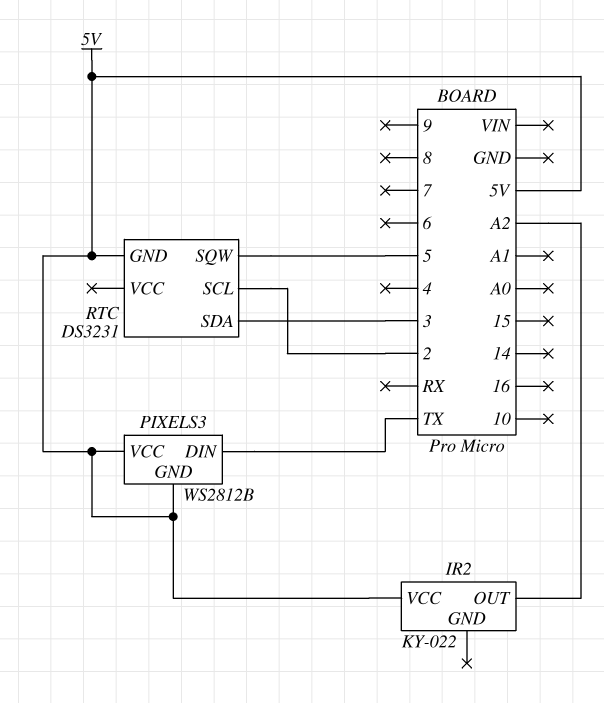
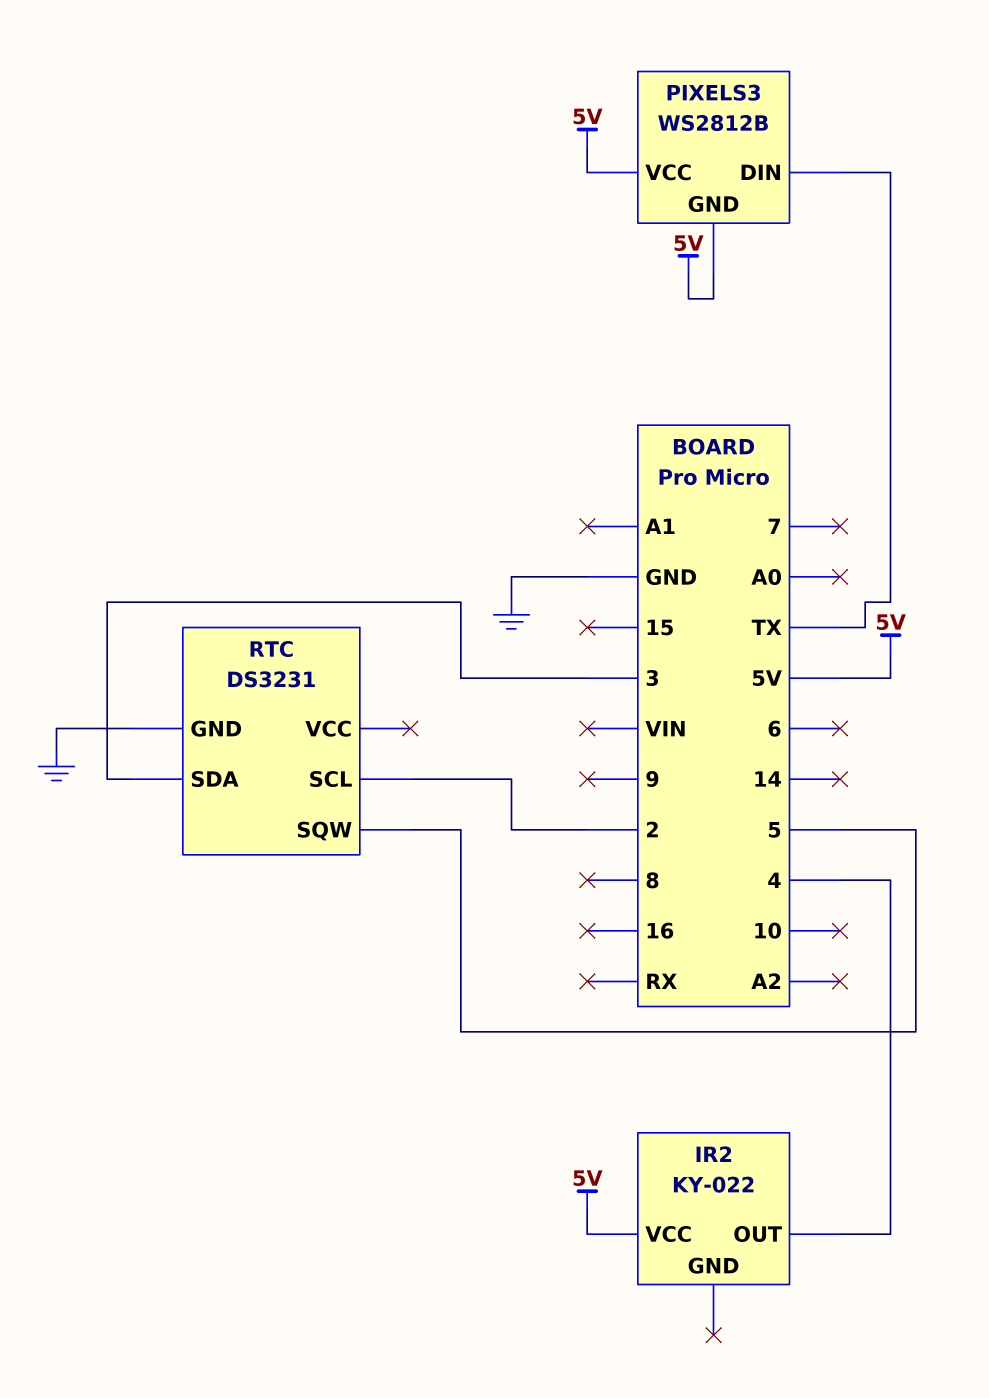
IR2 pin OUT: A2 -> 4
RTC pin GND: 5V -> GND

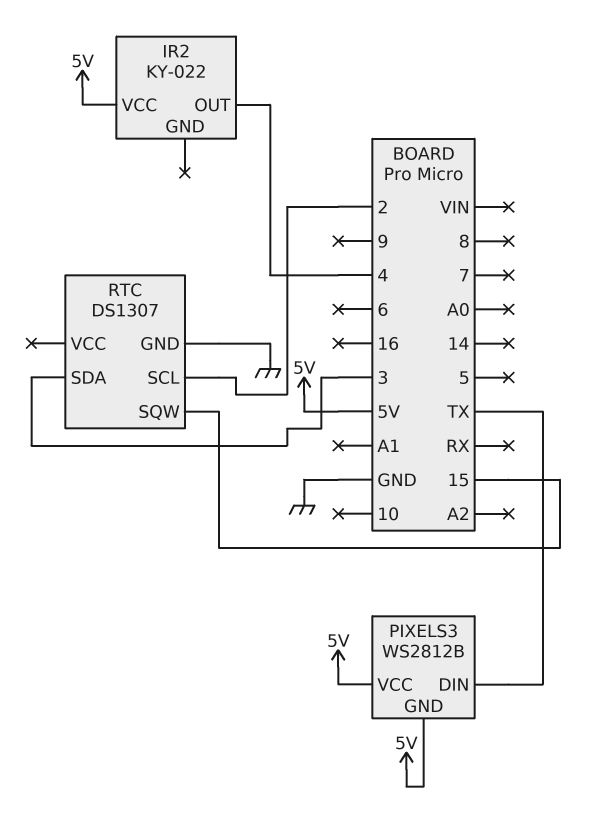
RTC: DS3231 -> DS1307
RTC pin SQW: 5 -> 15

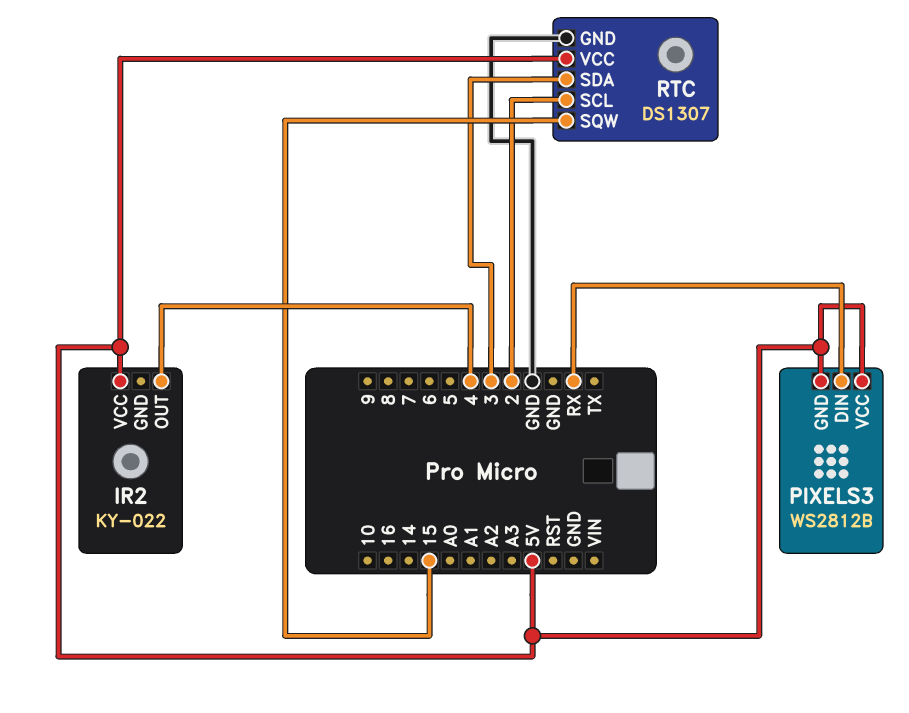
PIXELS3 pin DIN: TX -> RX
RTC pin VCC: none -> 5V

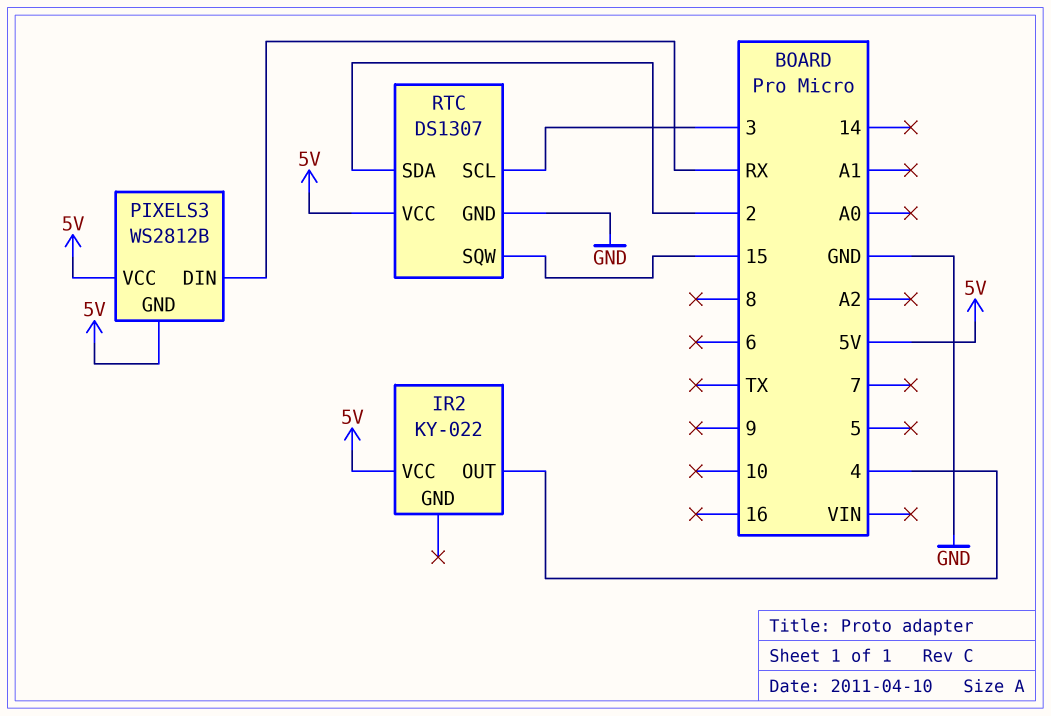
RTC pin SCL: 2 -> 3
RTC pin SDA: 3 -> 2

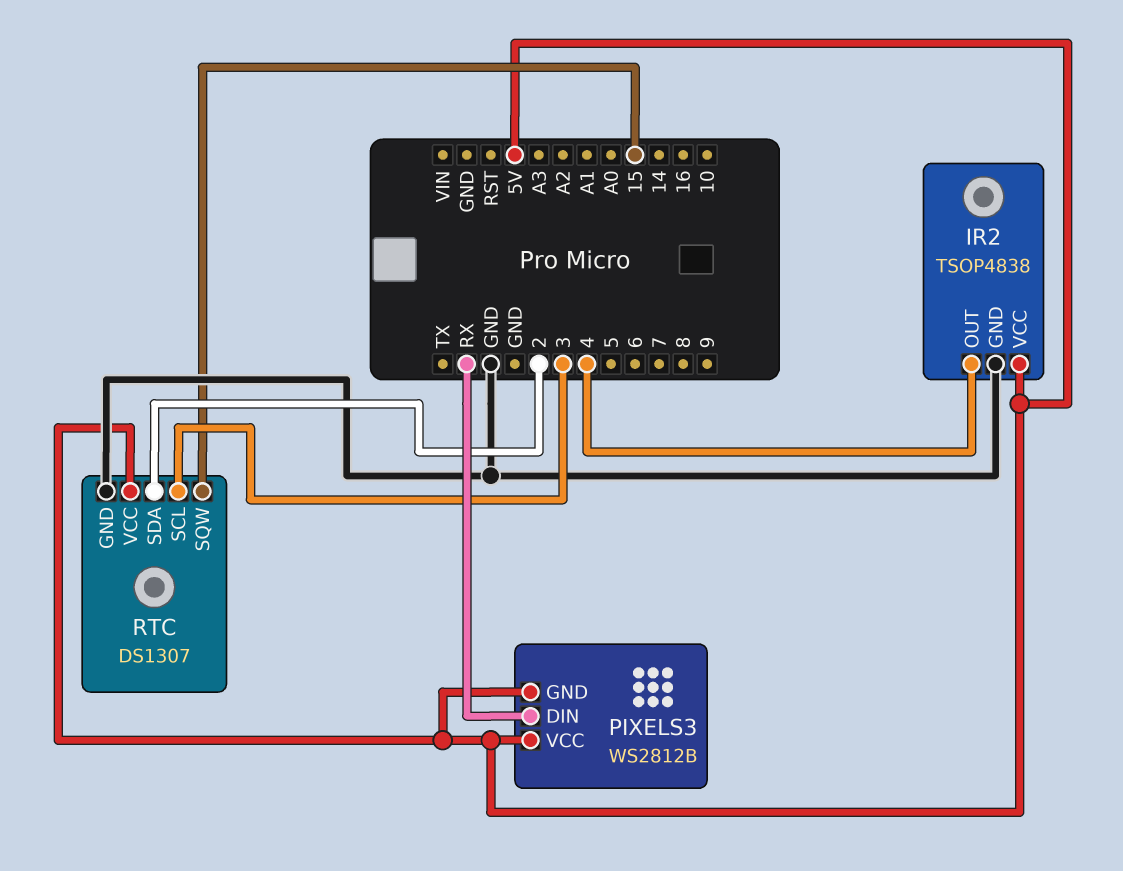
IR2: KY-022 -> TSOP4838
IR2 pin GND: none -> GND

